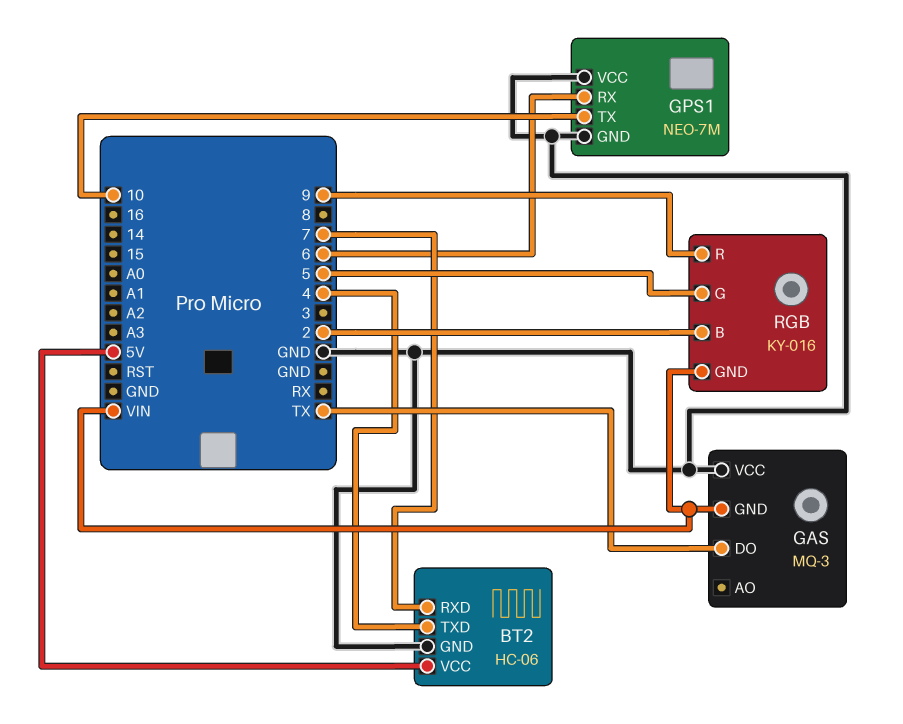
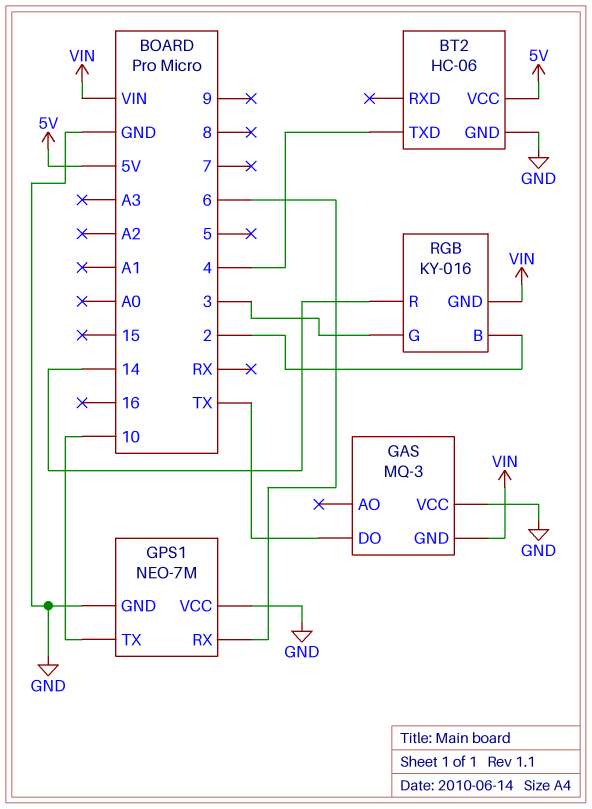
BT2 pin RXD: 7 -> none
RGB pin G: 5 -> 3
RGB pin R: 9 -> 14

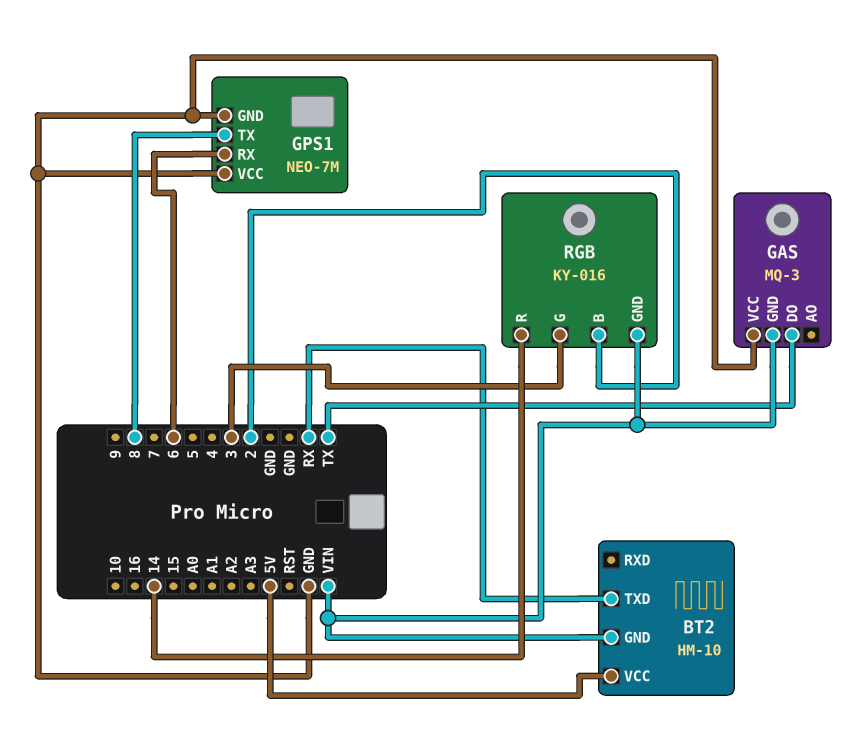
BT2: HC-06 -> HM-10
BT2 pin GND: GND -> VIN
BT2 pin TXD: 4 -> RX
GPS1 pin TX: 10 -> 8

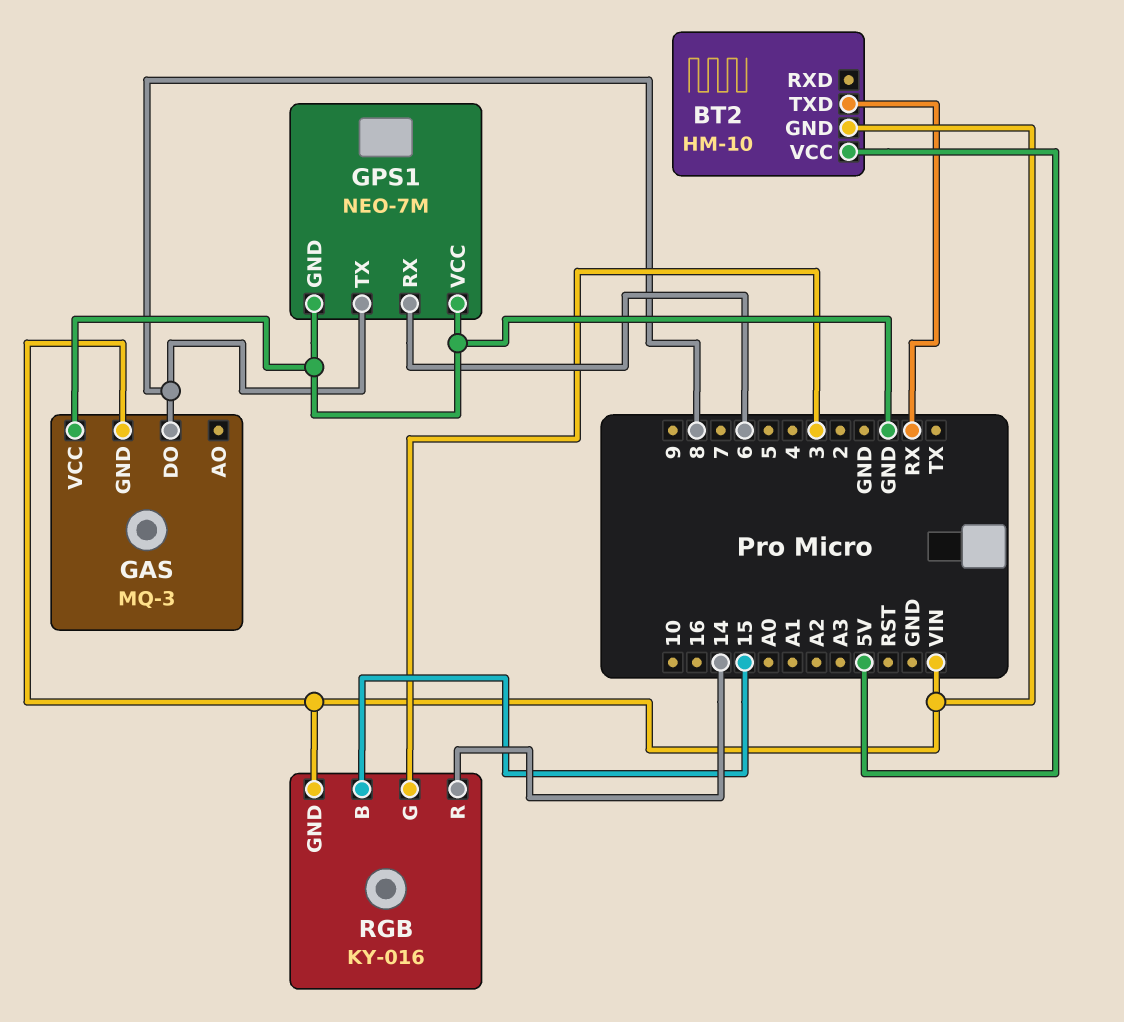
GAS pin DO: TX -> 8
RGB pin B: 2 -> 15

